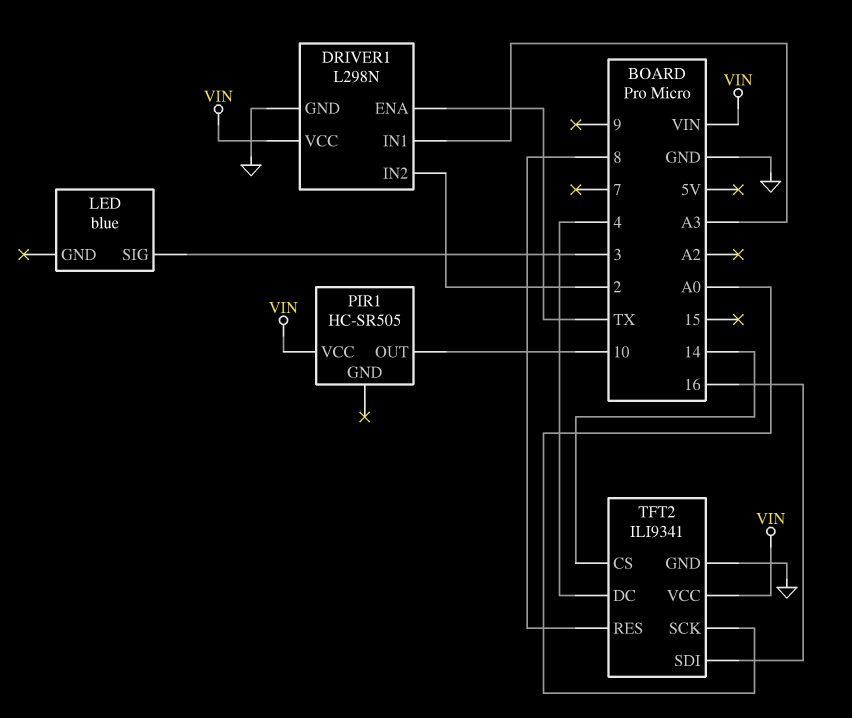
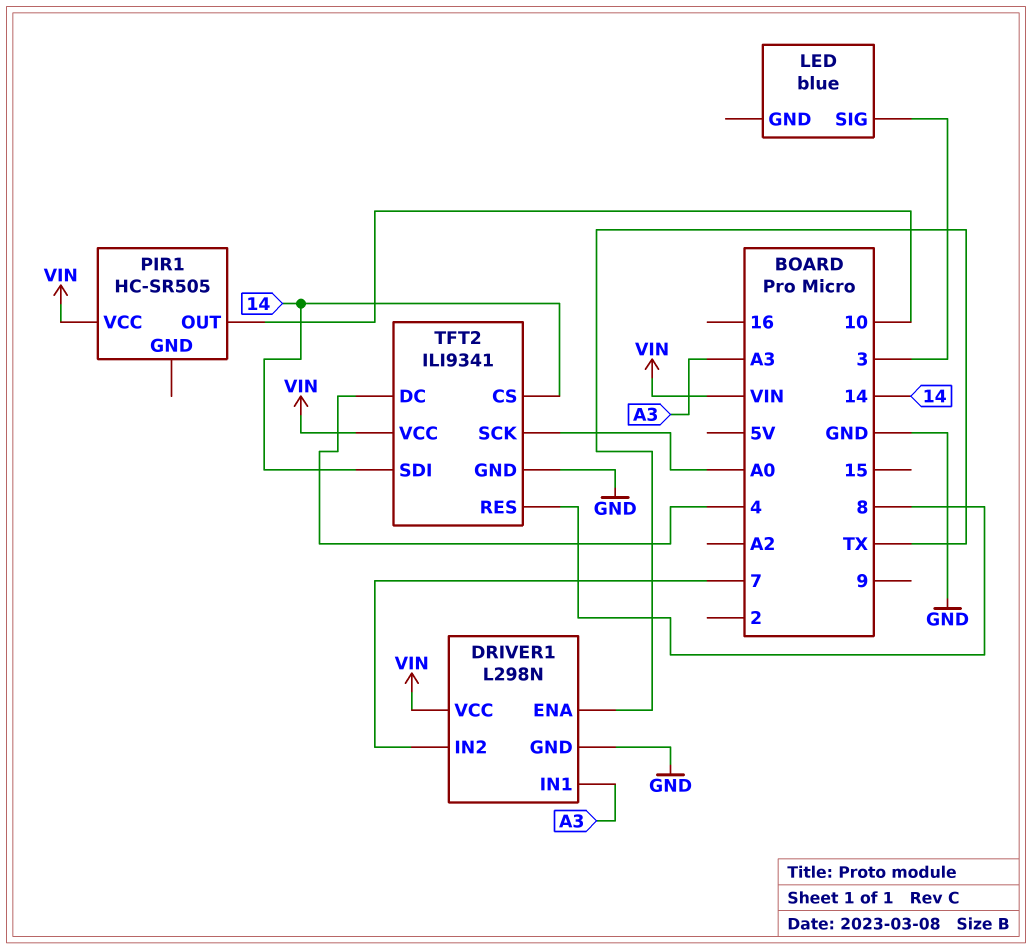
DRIVER1 pin IN2: 2 -> 7
TFT2 pin SDI: 16 -> 14

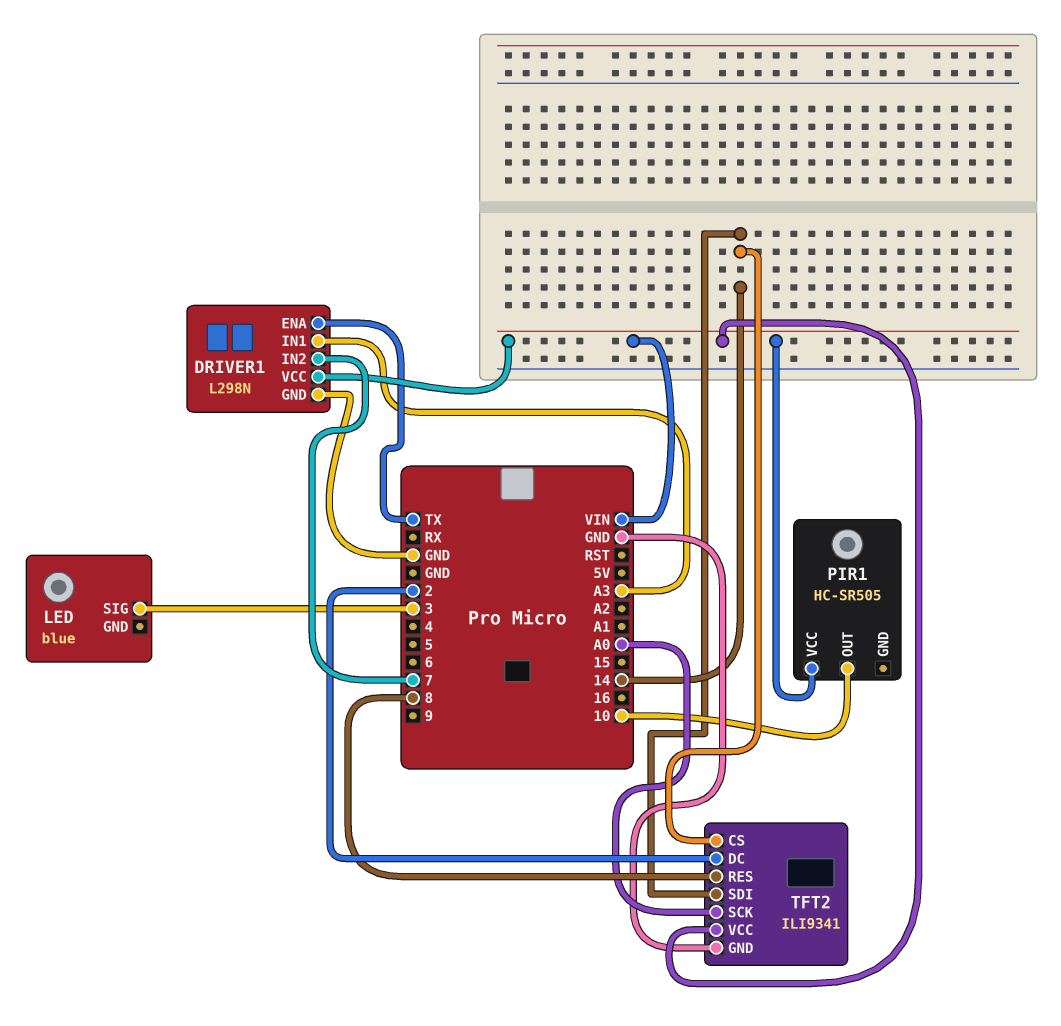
TFT2 pin DC: 4 -> 2

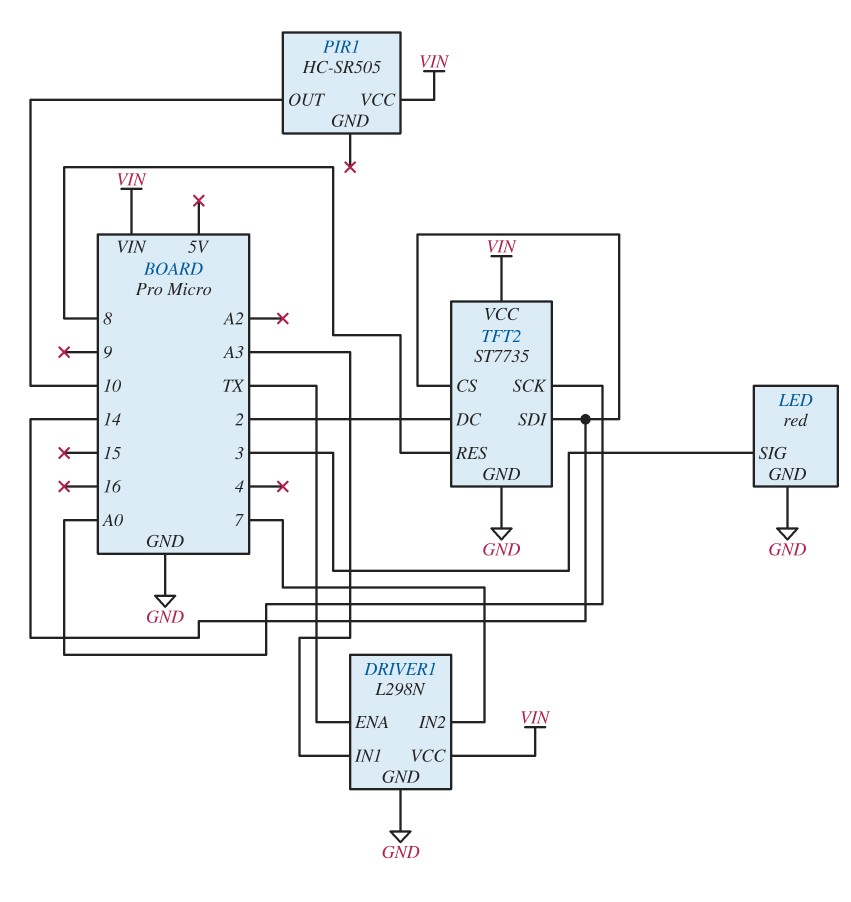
LED: blue -> red
LED pin GND: none -> GND
TFT2: ILI9341 -> ST7735

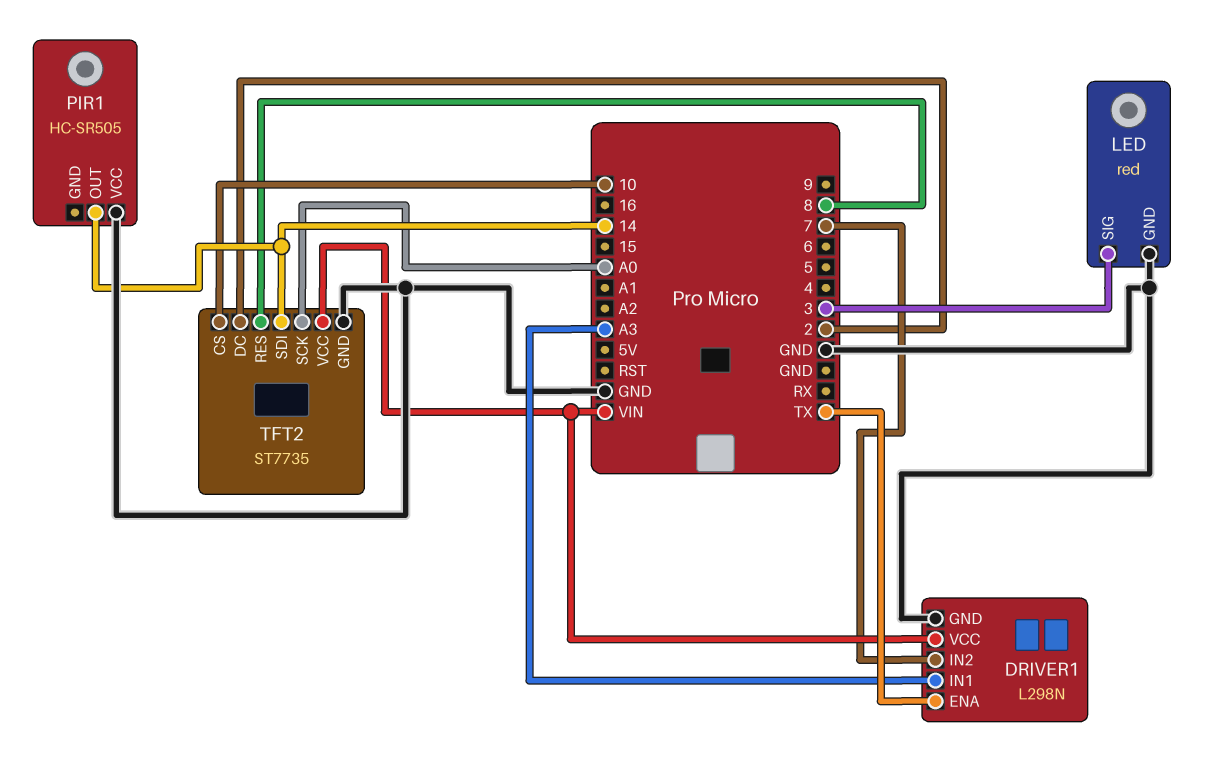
PIR1 pin OUT: 10 -> 14
PIR1 pin VCC: VIN -> GND
TFT2 pin CS: 14 -> 10

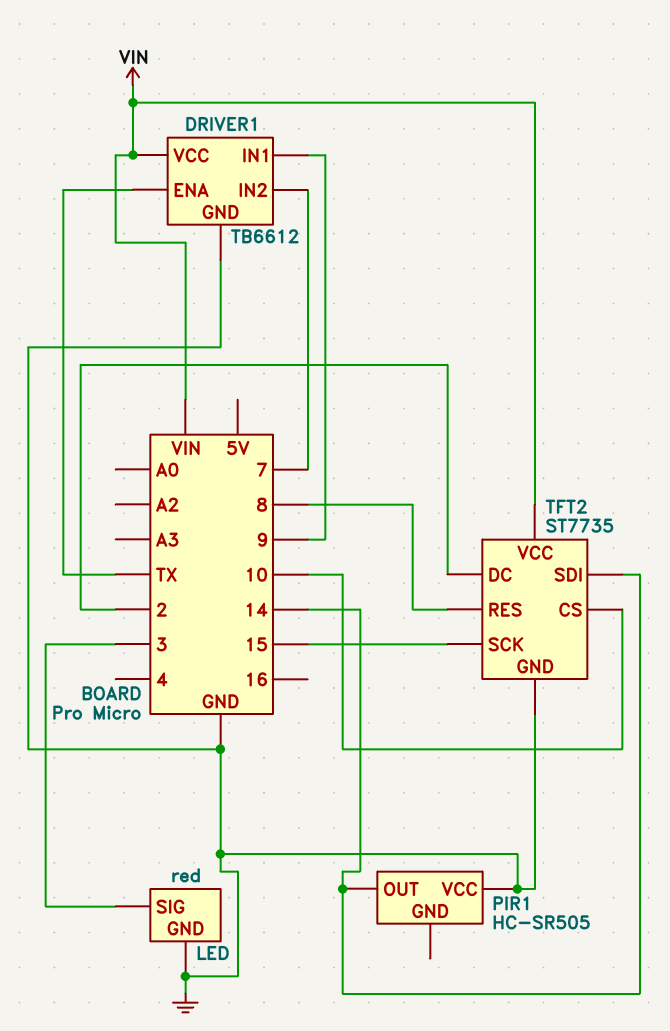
DRIVER1: L298N -> TB6612
DRIVER1 pin IN1: A3 -> 9
TFT2 pin SCK: A0 -> 15

